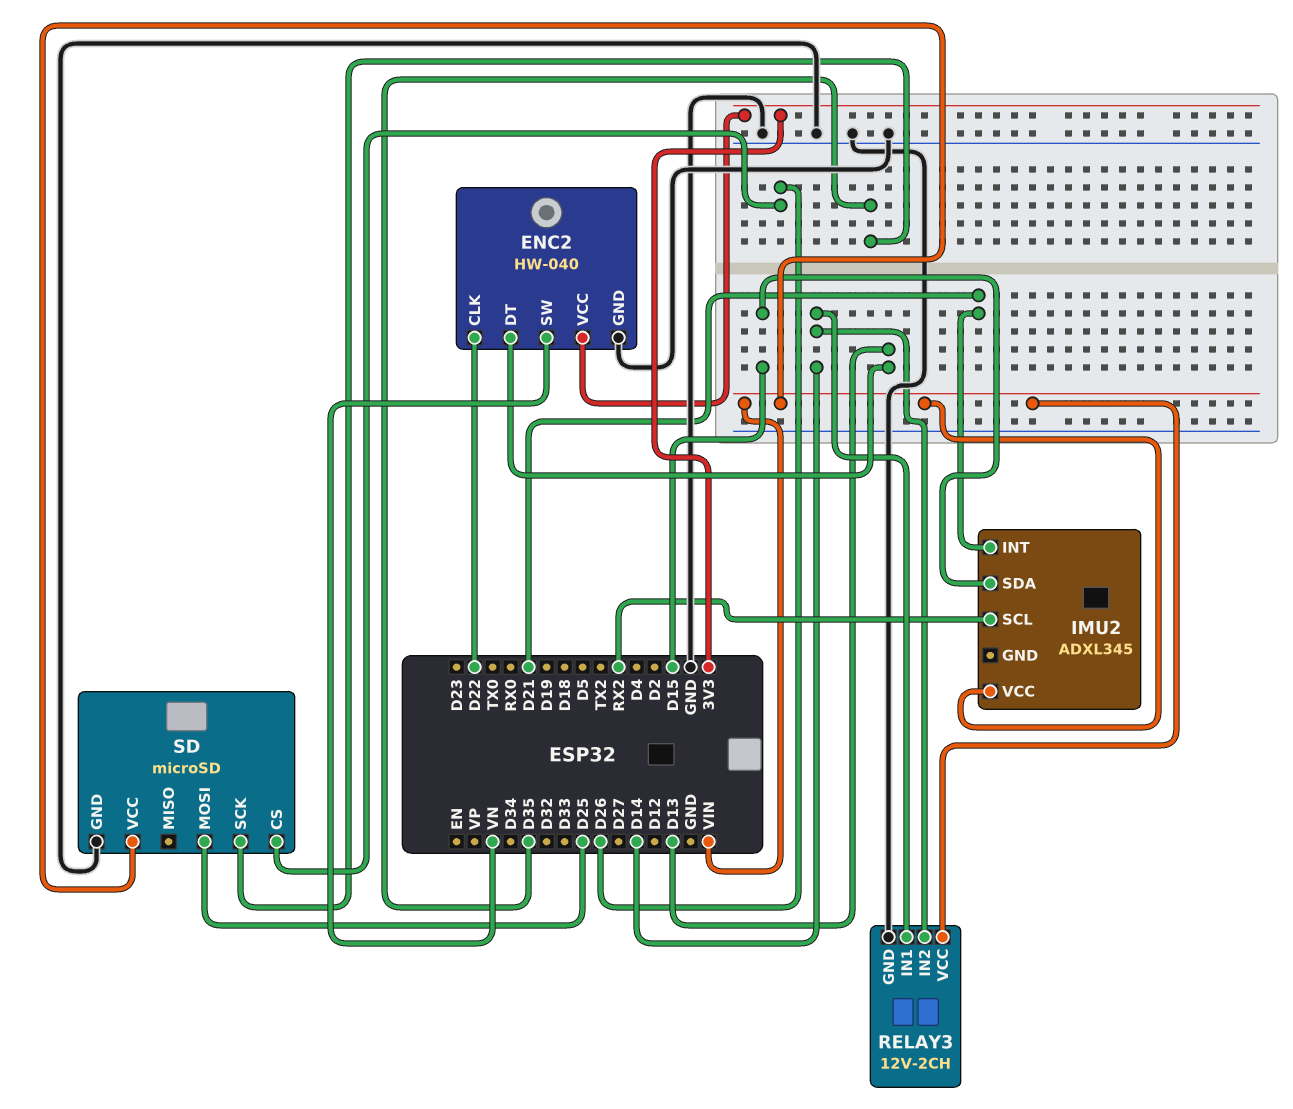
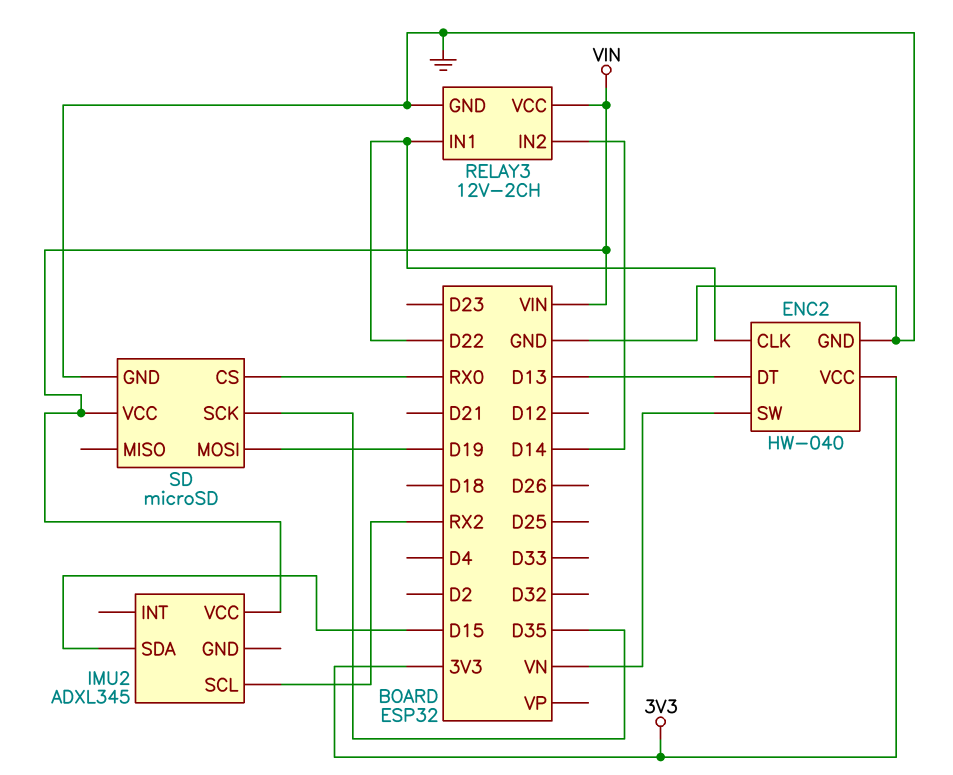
IMU2 pin INT: D21 -> none
RELAY3 pin IN1: D14 -> D22
SD pin CS: D26 -> RX0
SD pin MOSI: D25 -> D19

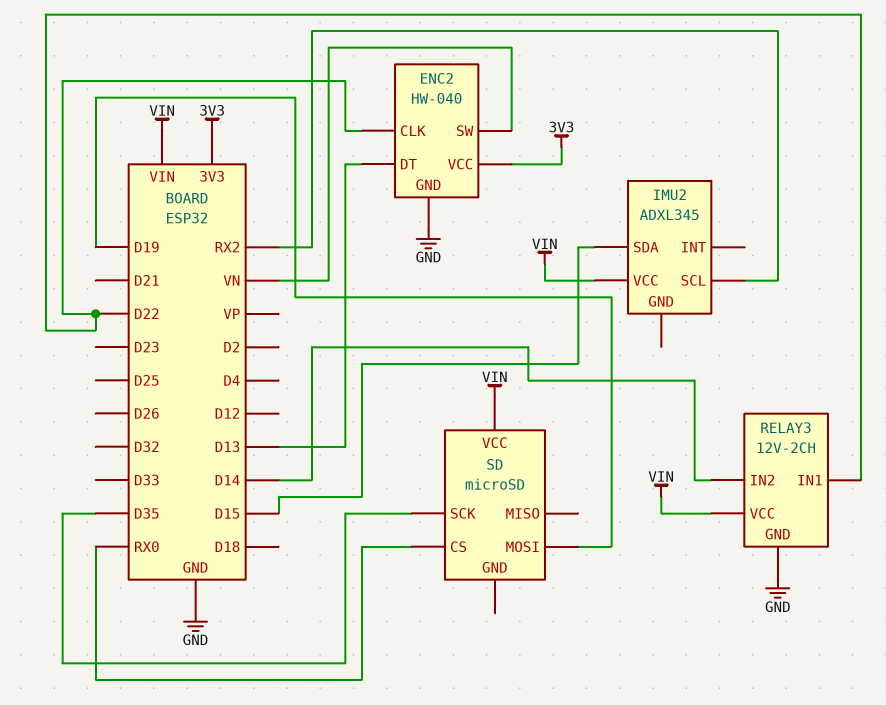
SD pin GND: GND -> none

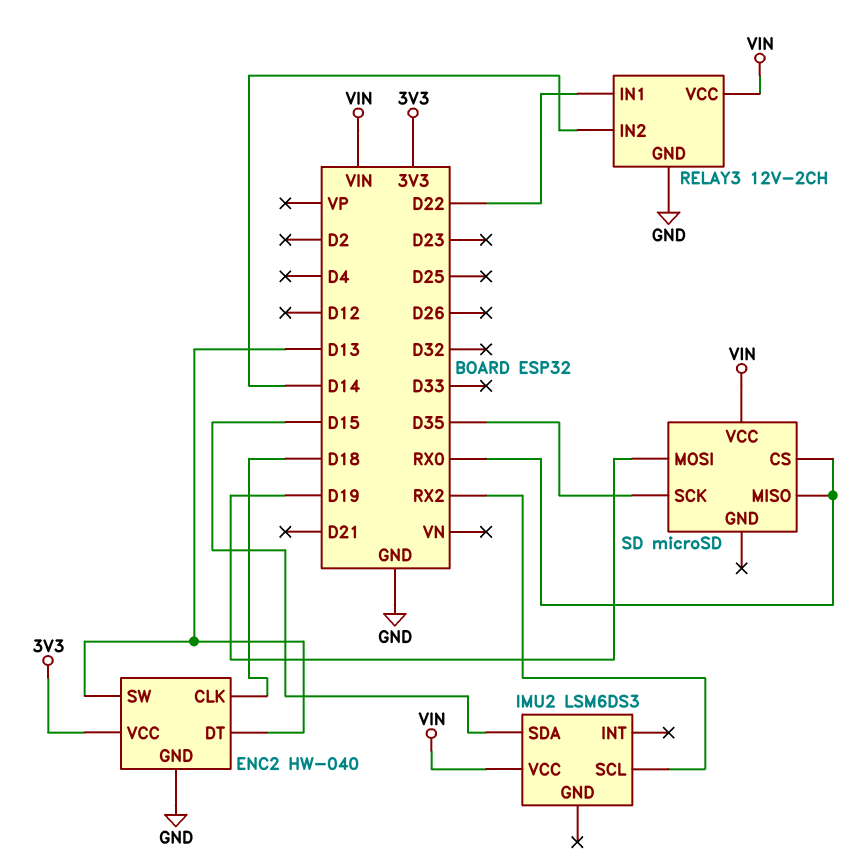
ENC2 pin CLK: D22 -> D18
ENC2 pin SW: VN -> D13
IMU2: ADXL345 -> LSM6DS3
SD pin MISO: none -> RX0

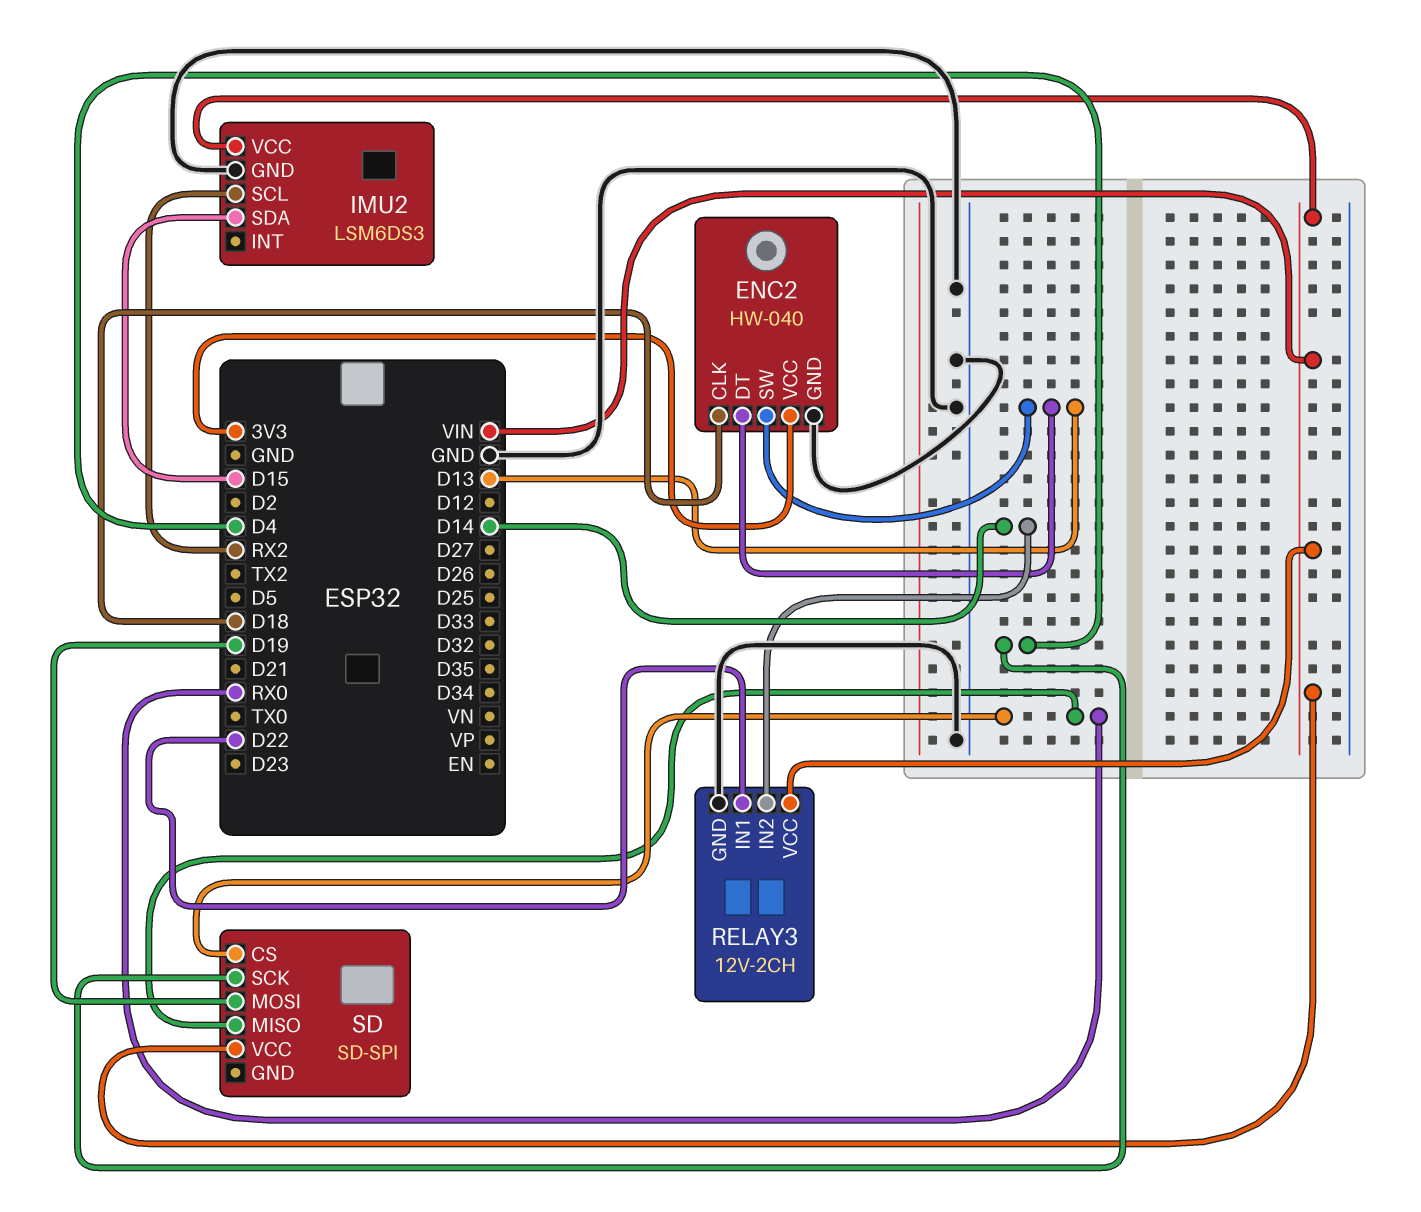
IMU2 pin GND: none -> GND
SD: microSD -> SD-SPI
SD pin SCK: D35 -> D4

